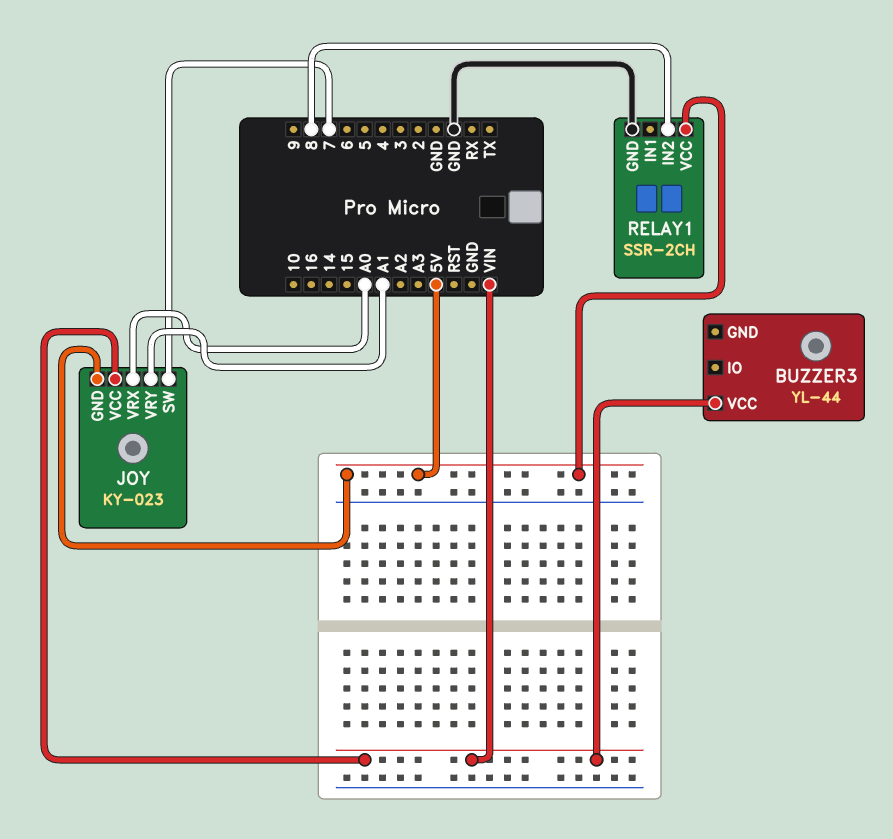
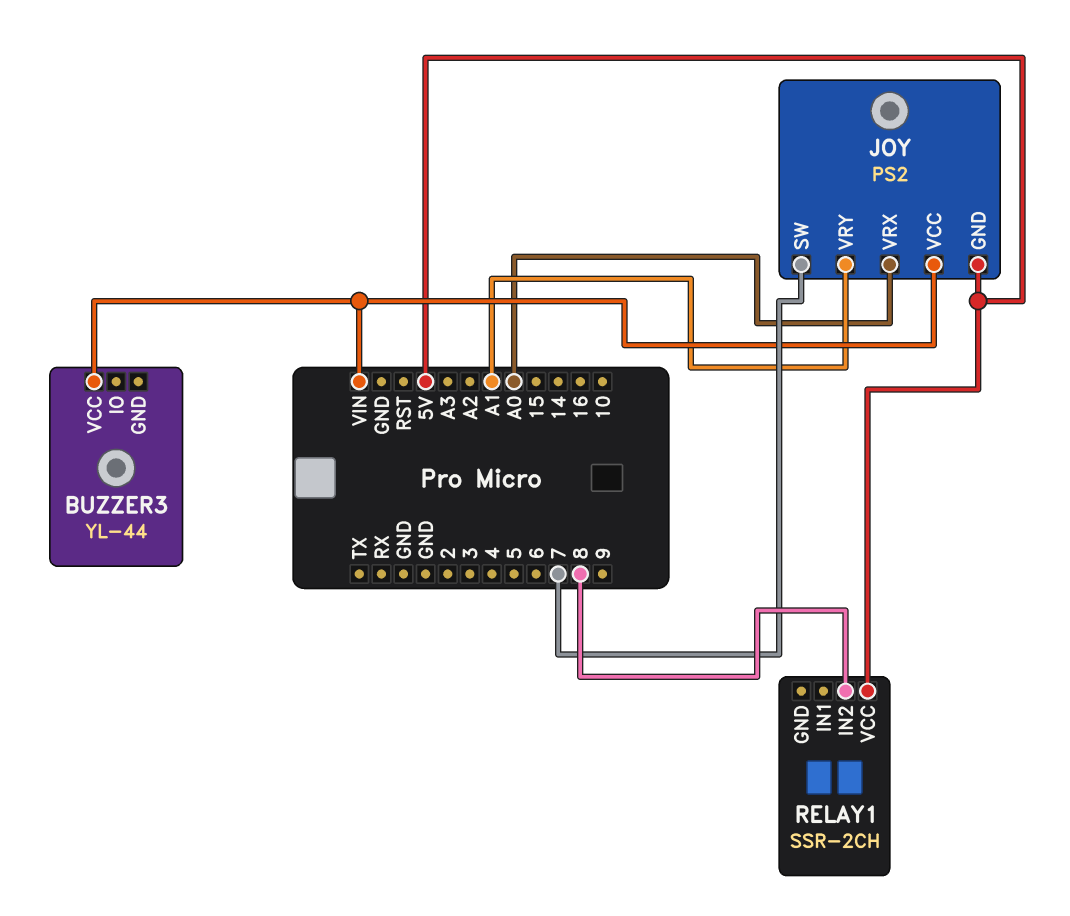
JOY: KY-023 -> PS2
RELAY1 pin GND: GND -> none

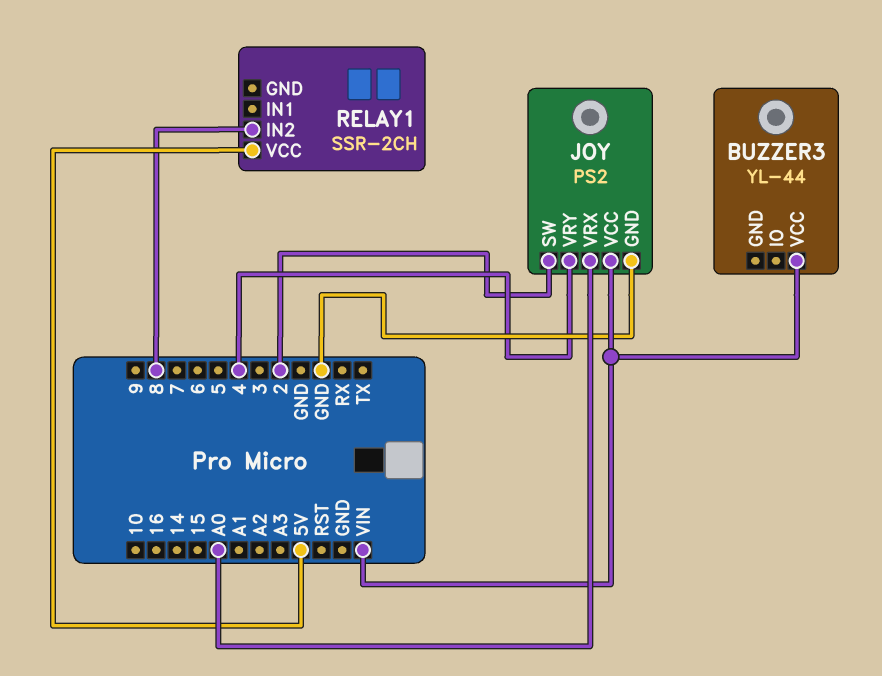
JOY pin GND: 5V -> GND
JOY pin SW: 7 -> 2
JOY pin VRY: A1 -> 4

